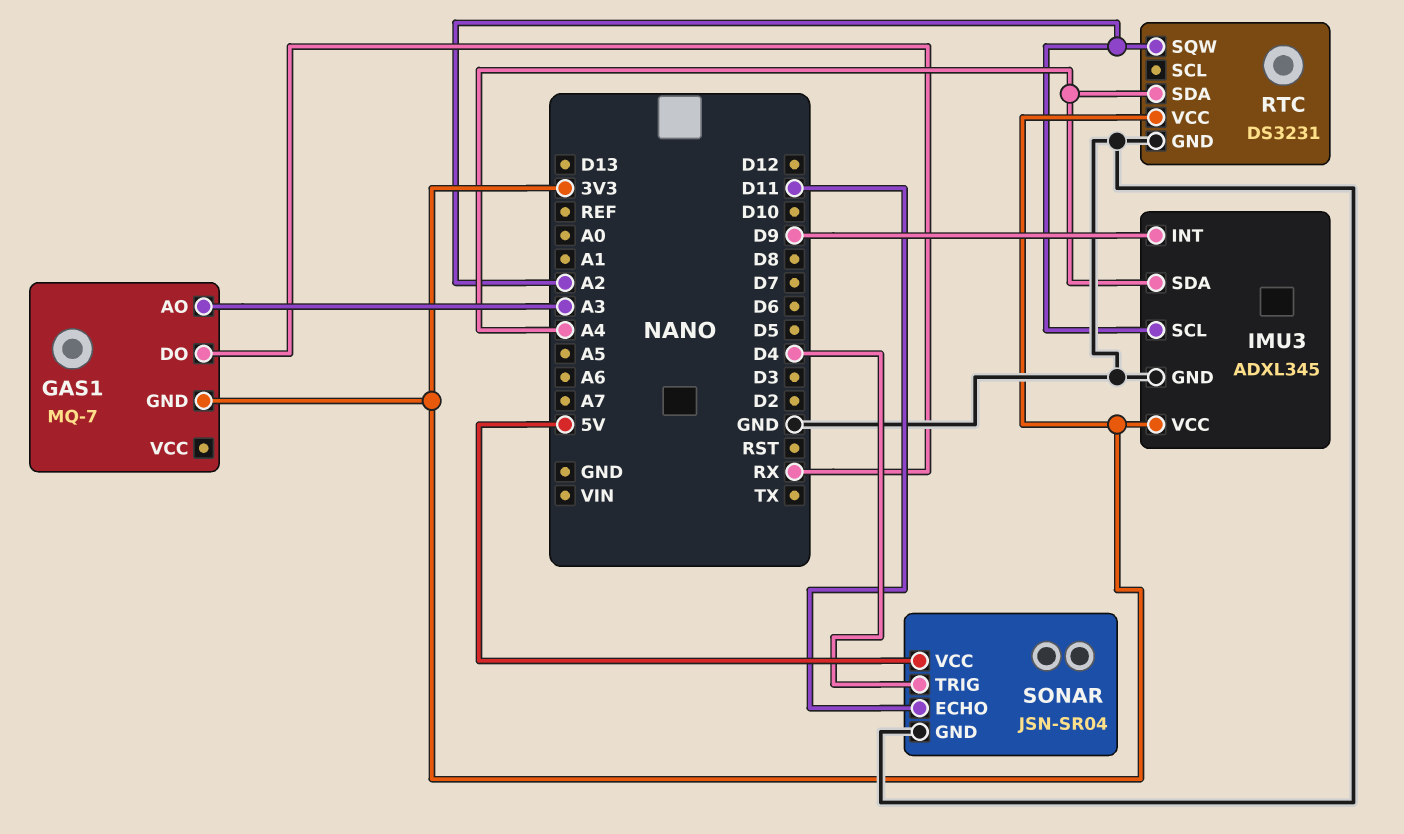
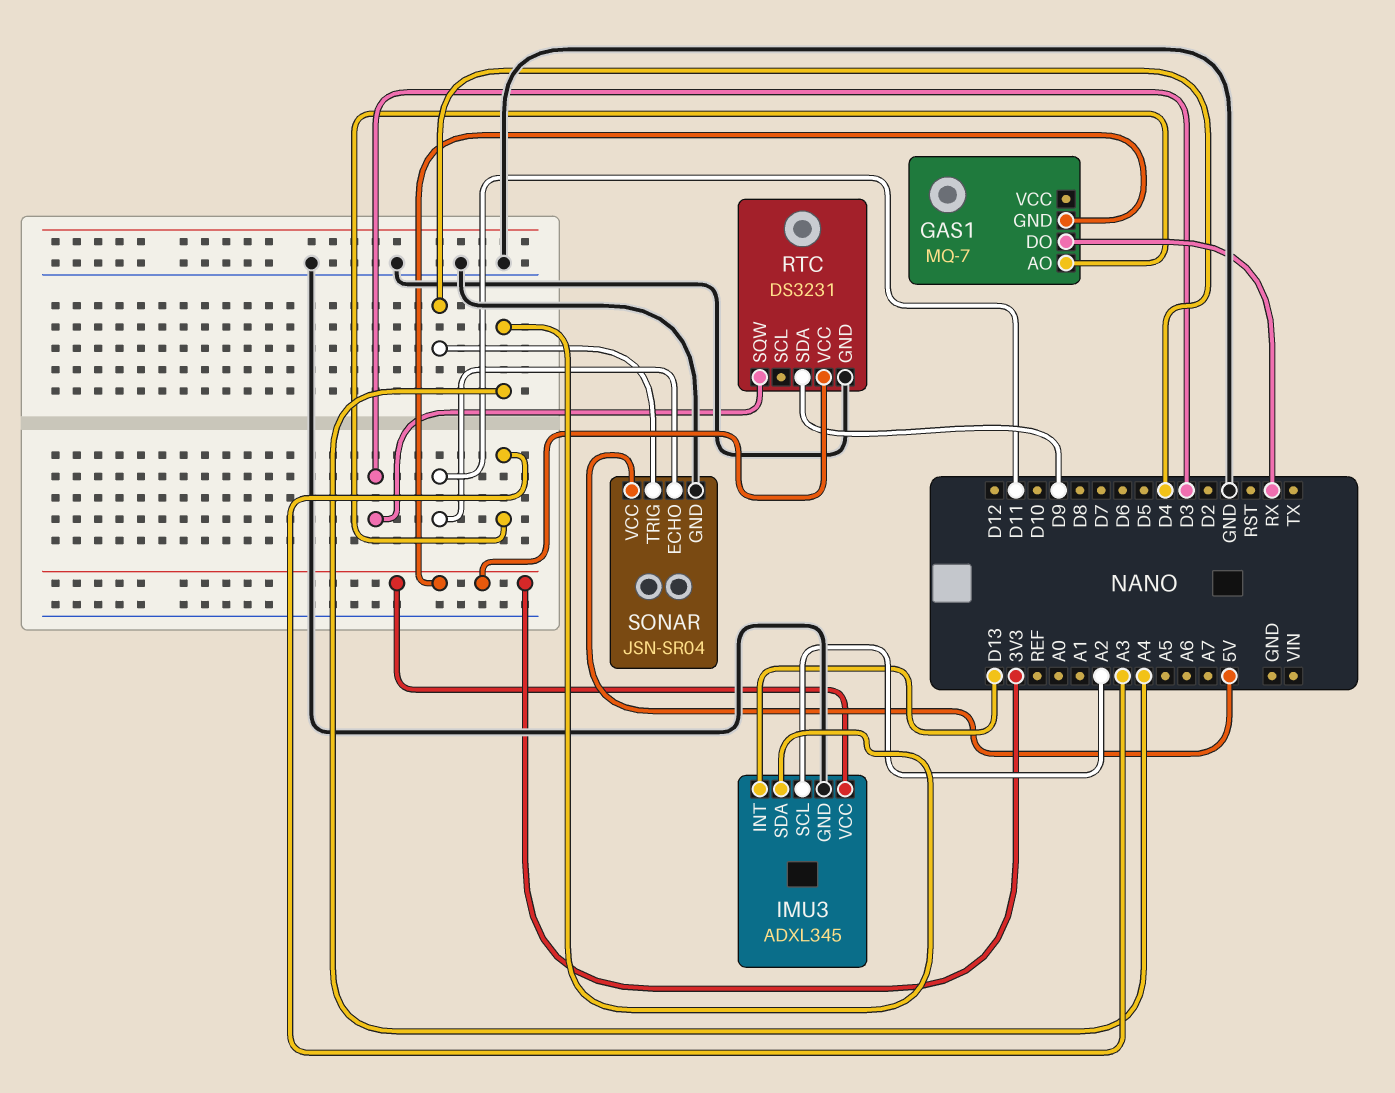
IMU3 pin INT: D9 -> D13
RTC pin SDA: A4 -> D9
RTC pin SQW: A2 -> D3

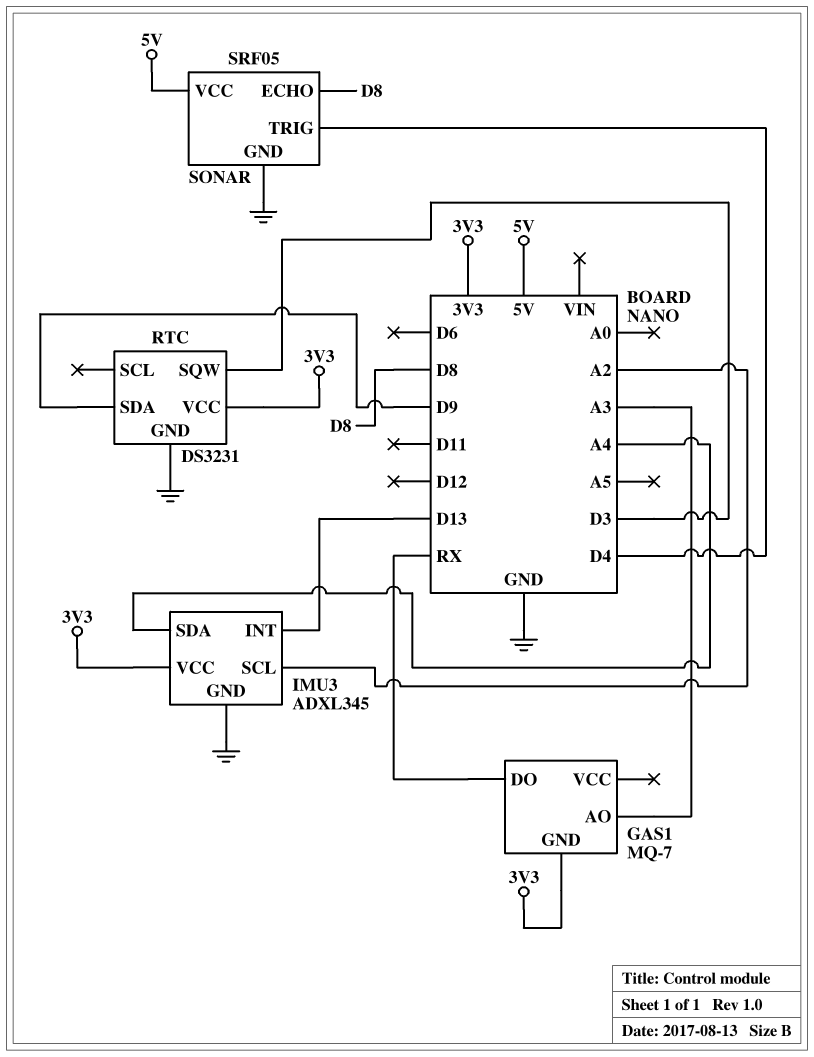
SONAR: JSN-SR04 -> SRF05
SONAR pin ECHO: D11 -> D8

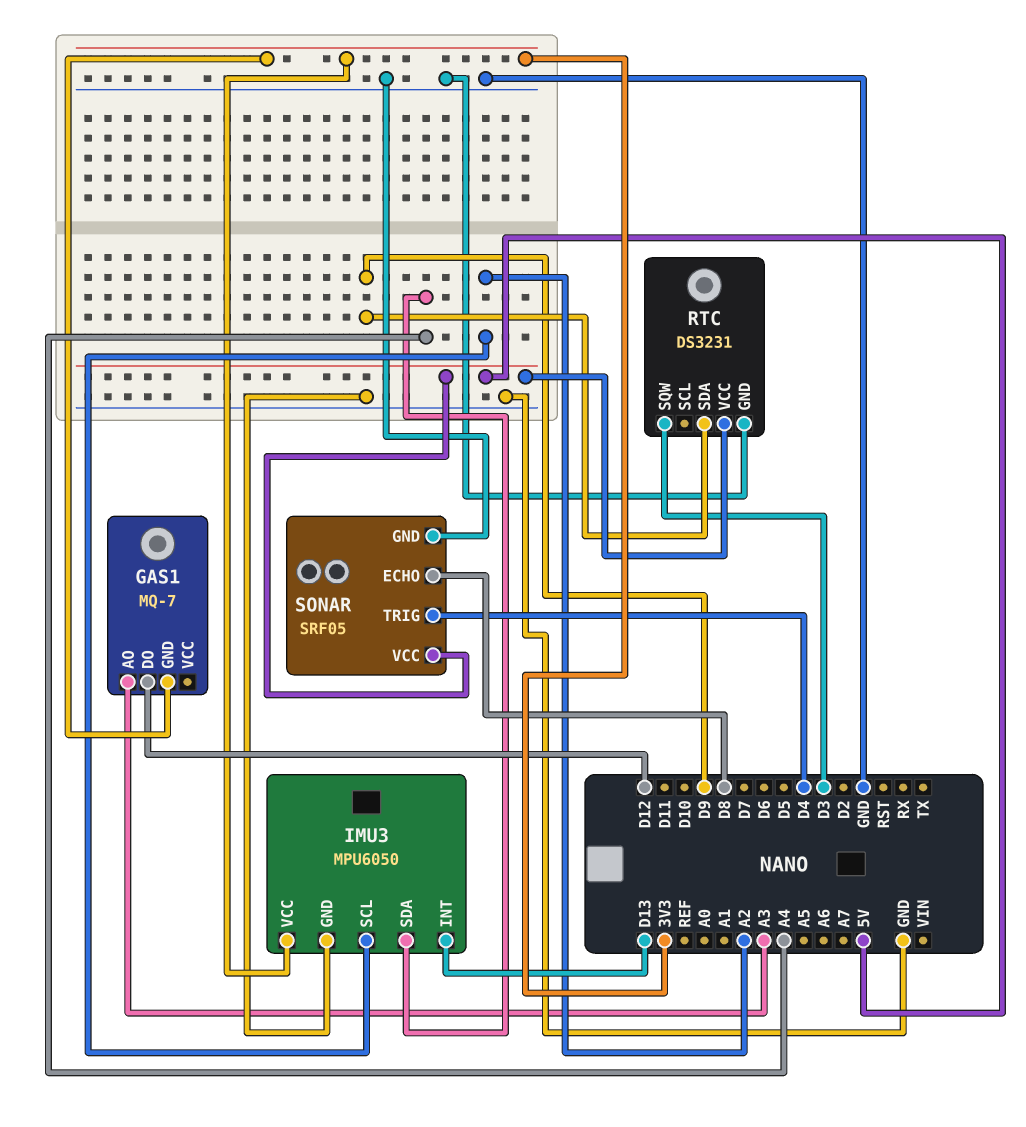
GAS1 pin DO: RX -> D12
IMU3: ADXL345 -> MPU6050
RTC pin VCC: 3V3 -> 5V

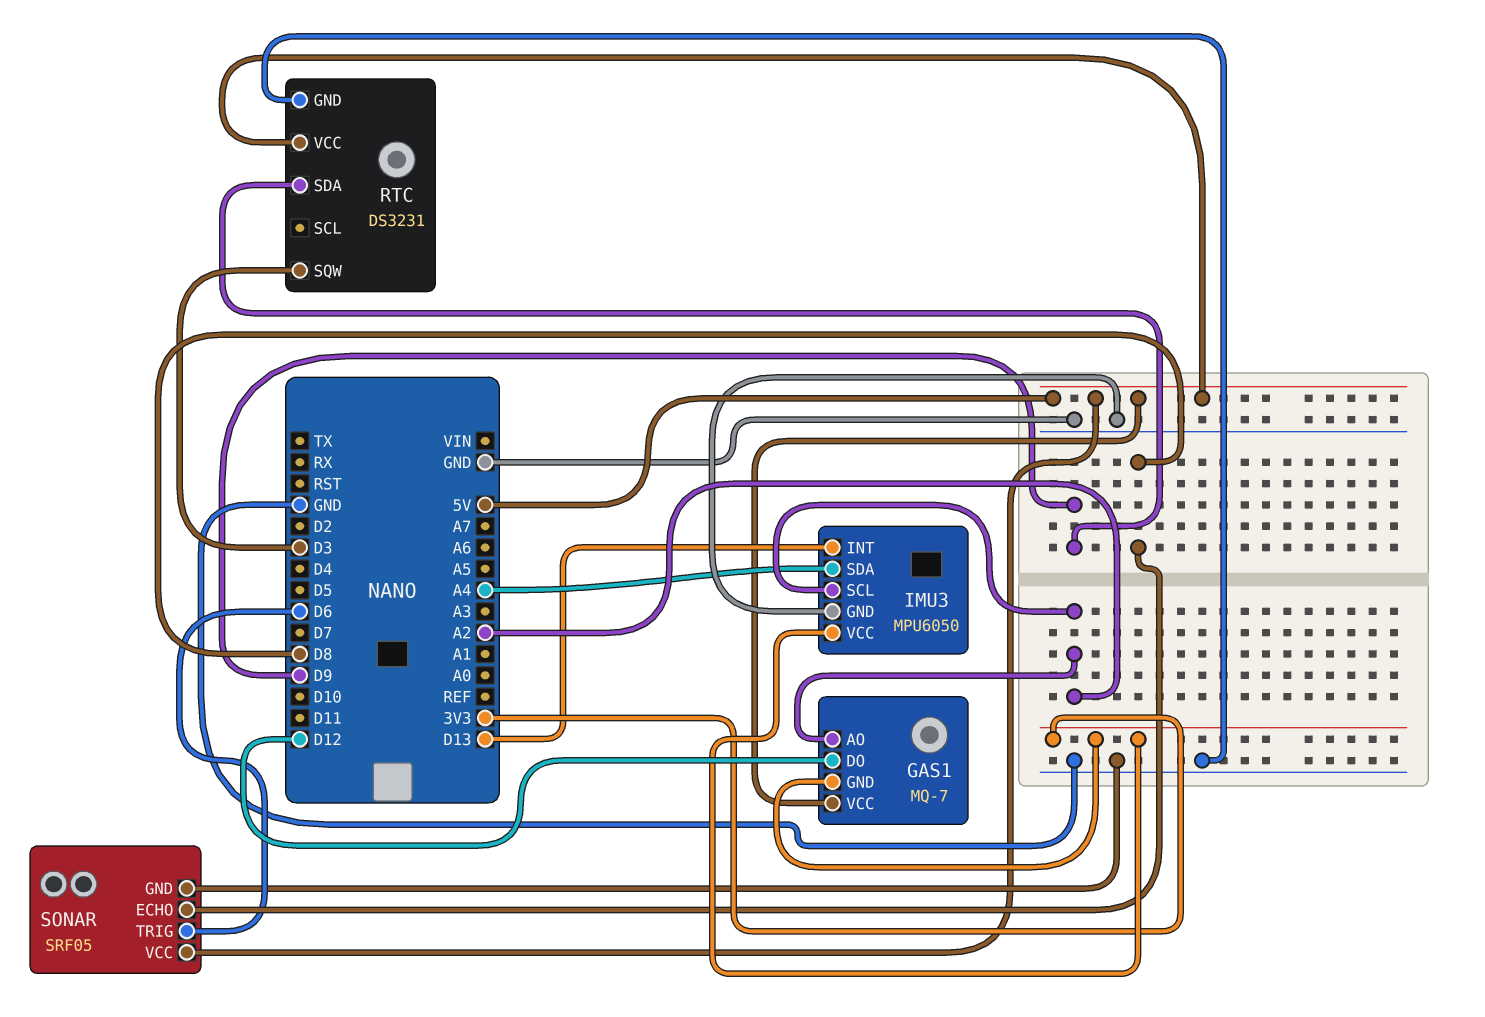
GAS1 pin AO: A3 -> A2
GAS1 pin VCC: none -> 5V
SONAR pin TRIG: D4 -> D6

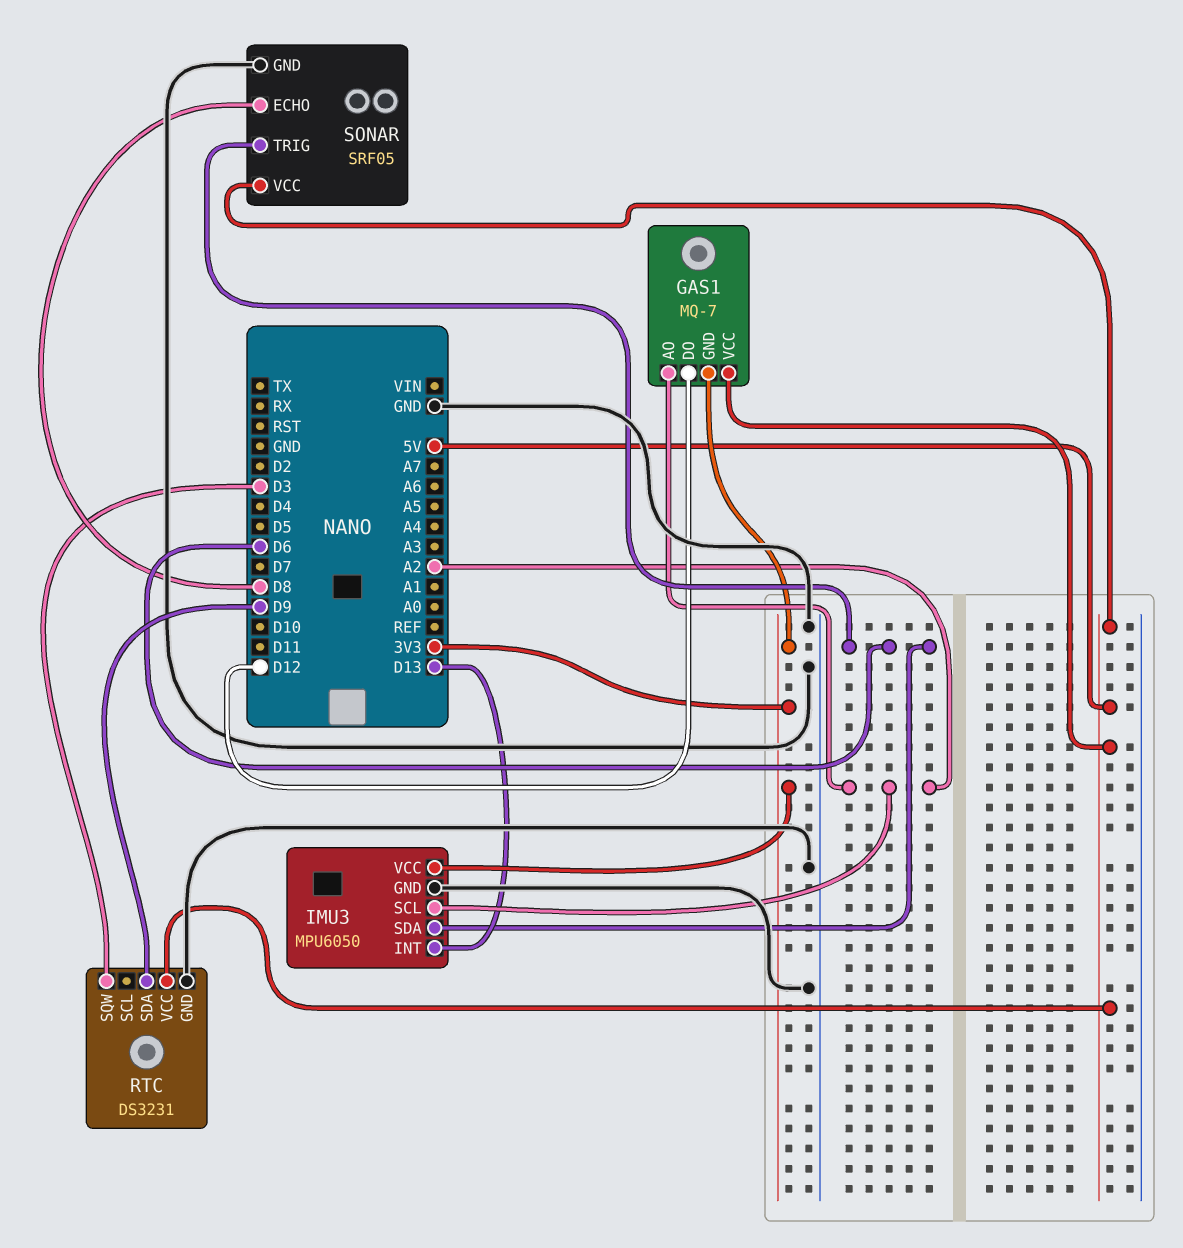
IMU3 pin SDA: A4 -> D6

